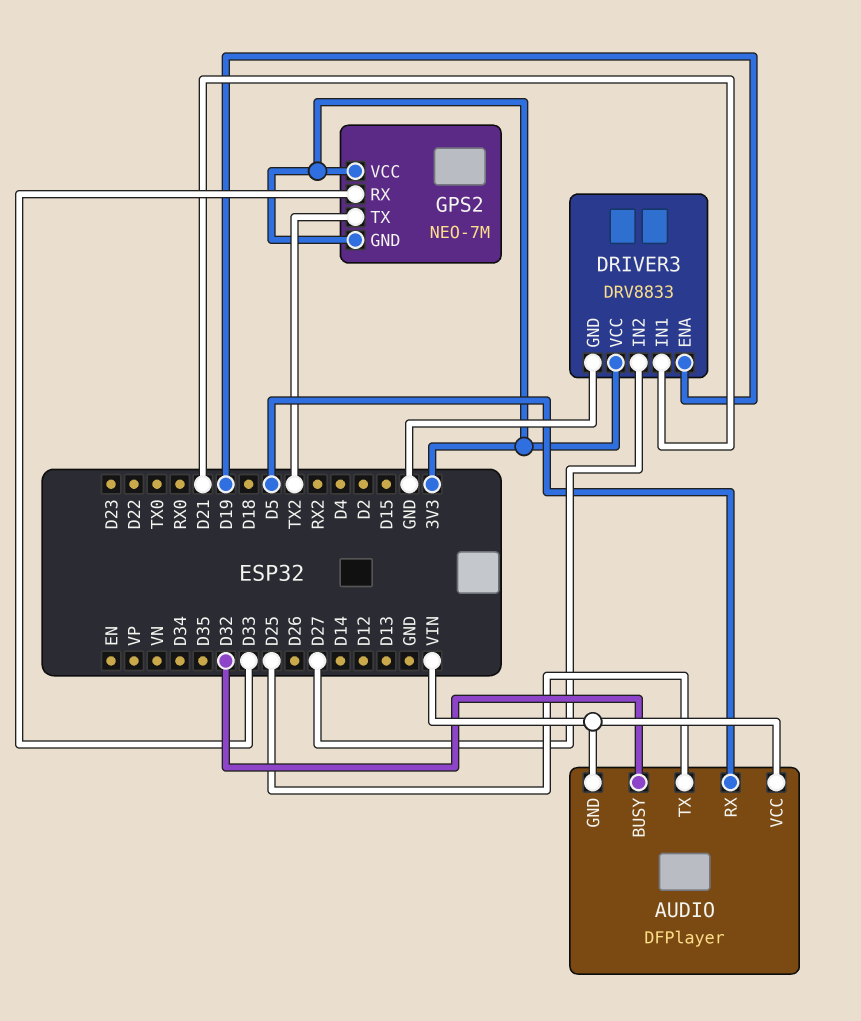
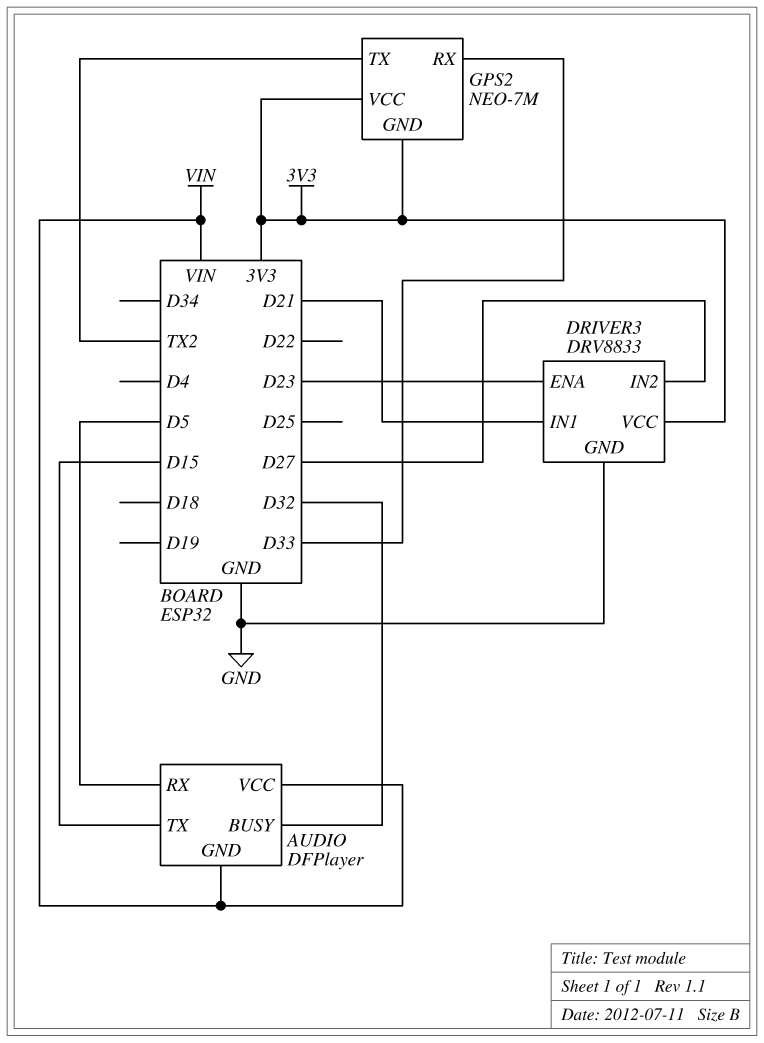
AUDIO pin TX: D25 -> D15
DRIVER3 pin ENA: D19 -> D23

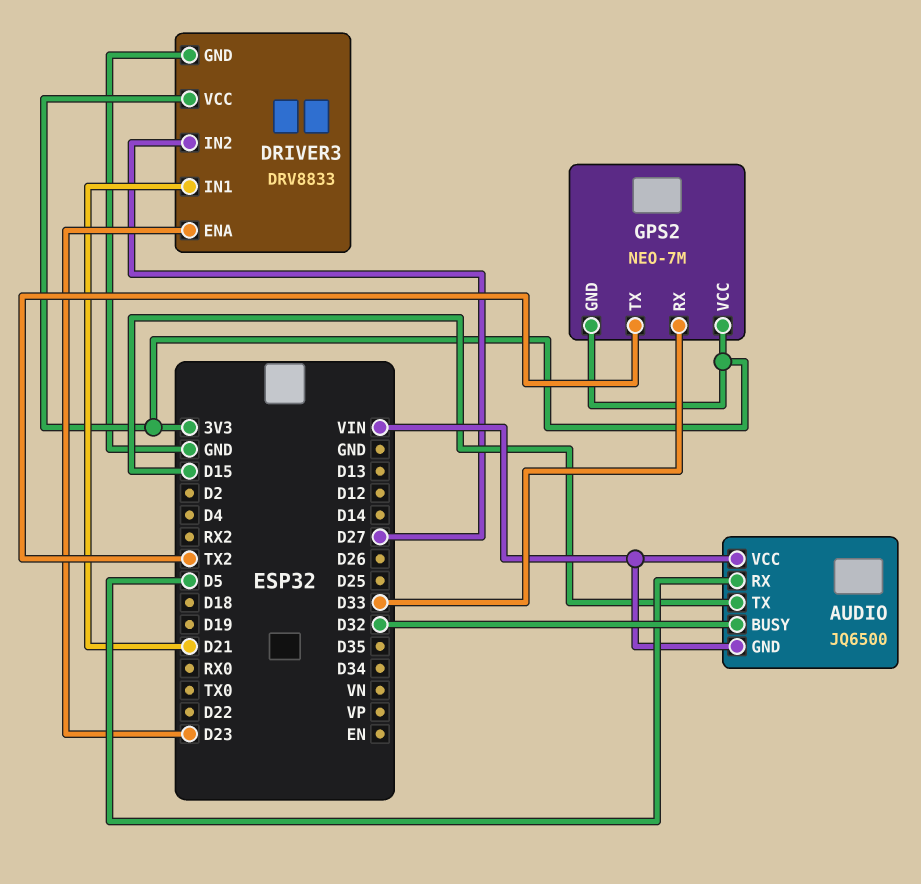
AUDIO: DFPlayer -> JQ6500

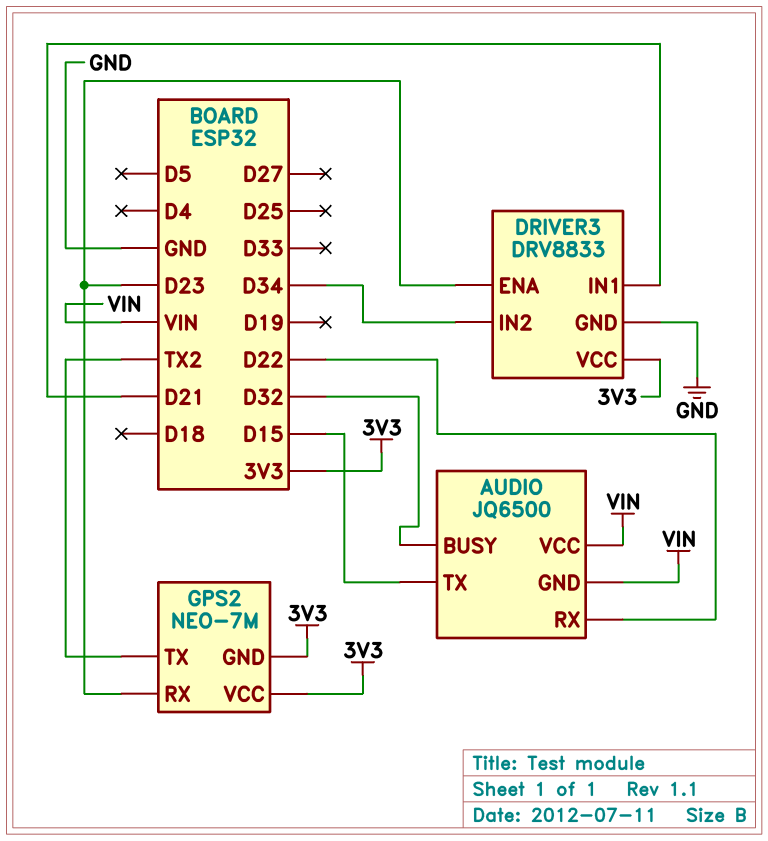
AUDIO pin RX: D5 -> D22
DRIVER3 pin IN2: D27 -> D34
GPS2 pin RX: D33 -> D23

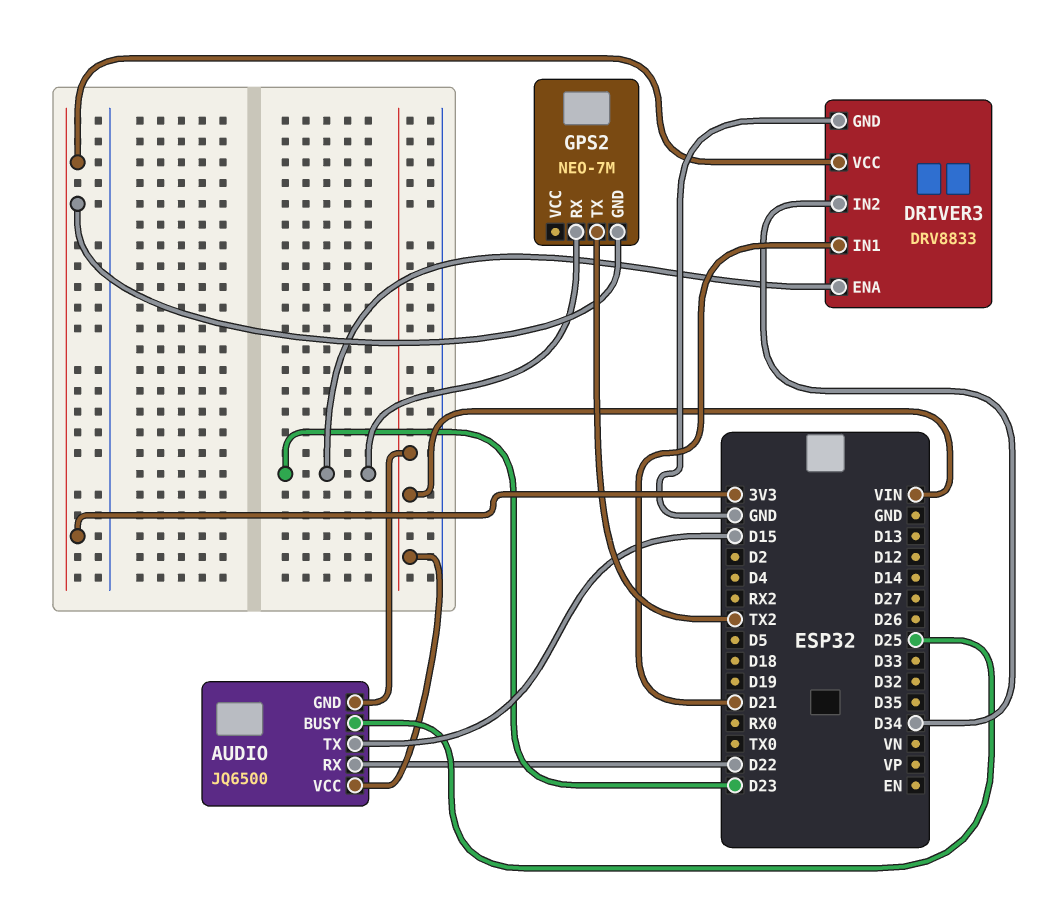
AUDIO pin BUSY: D32 -> D25
GPS2 pin VCC: 3V3 -> none

